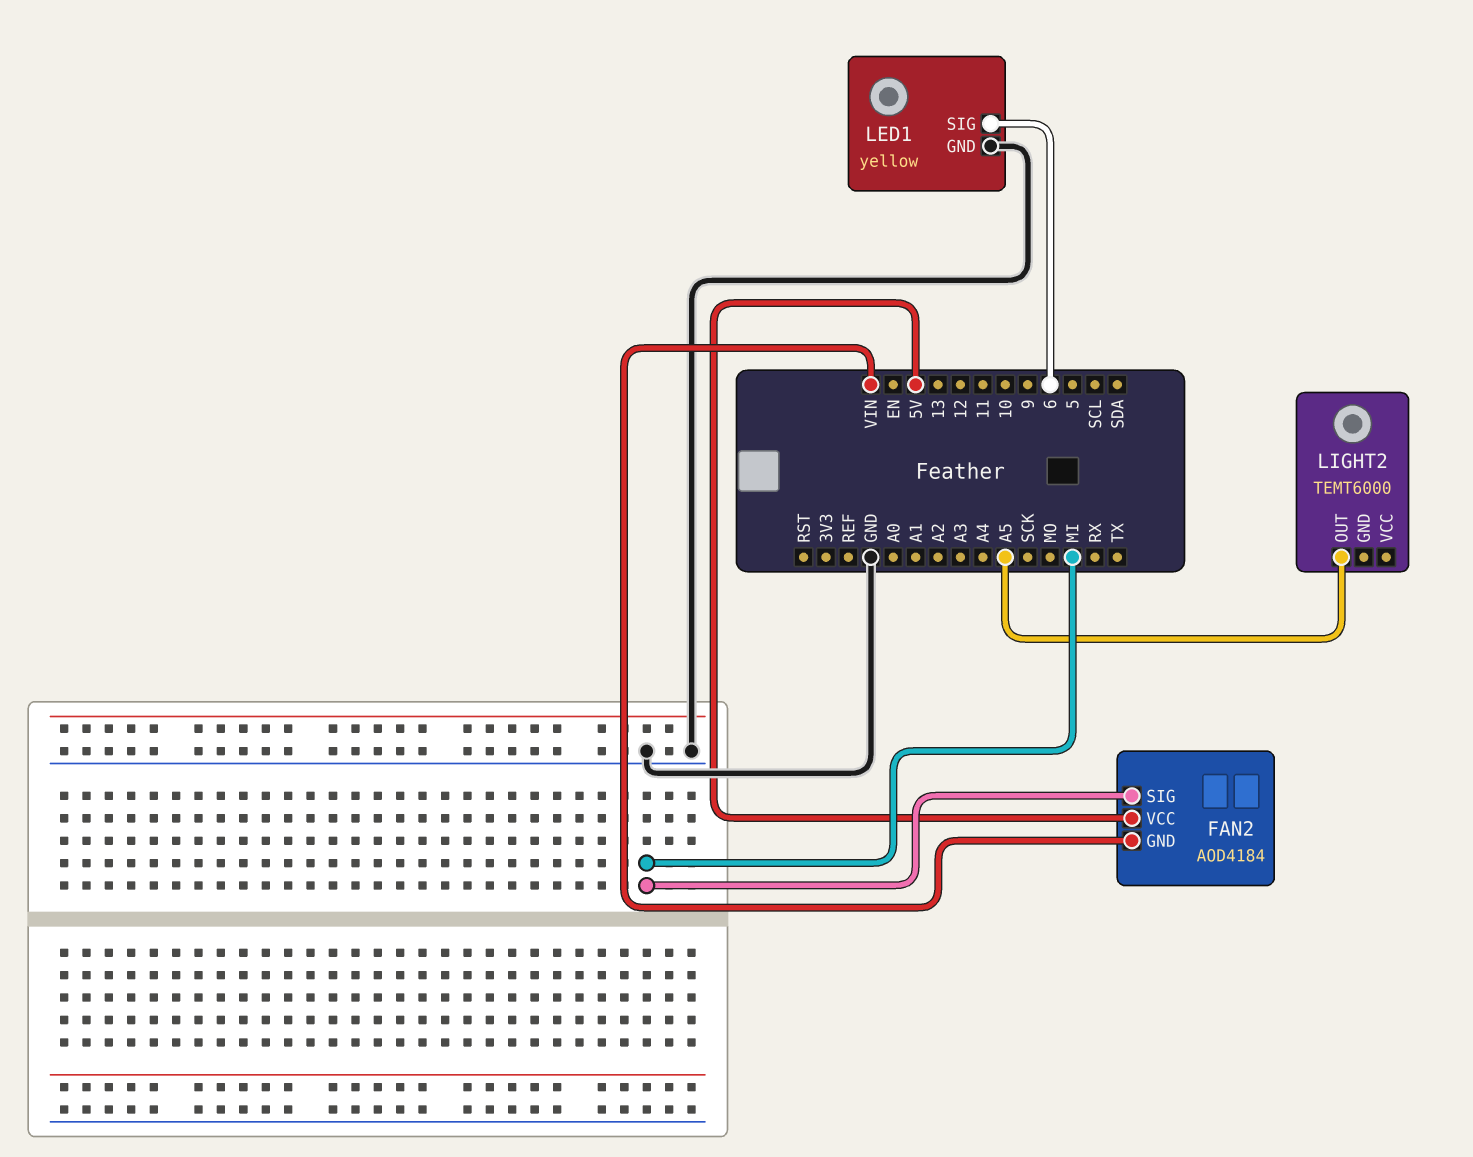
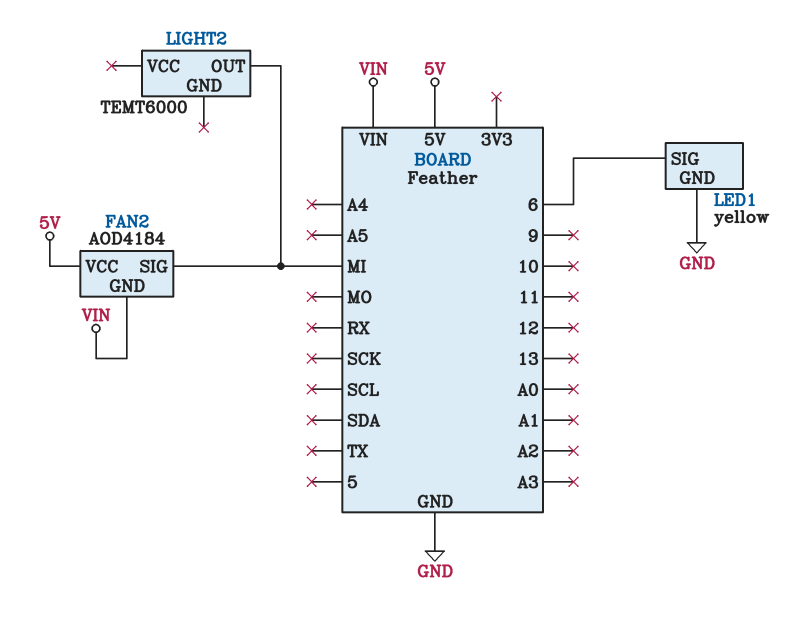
LIGHT2 pin OUT: A5 -> MI

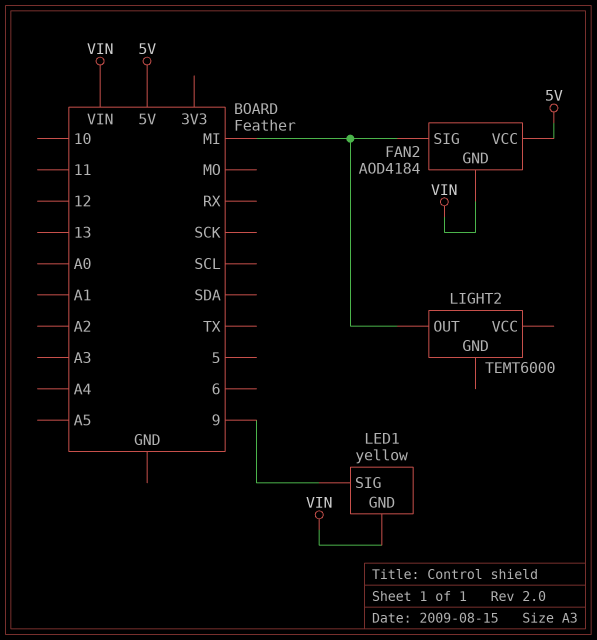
LED1 pin GND: GND -> VIN
LED1 pin SIG: 6 -> 9

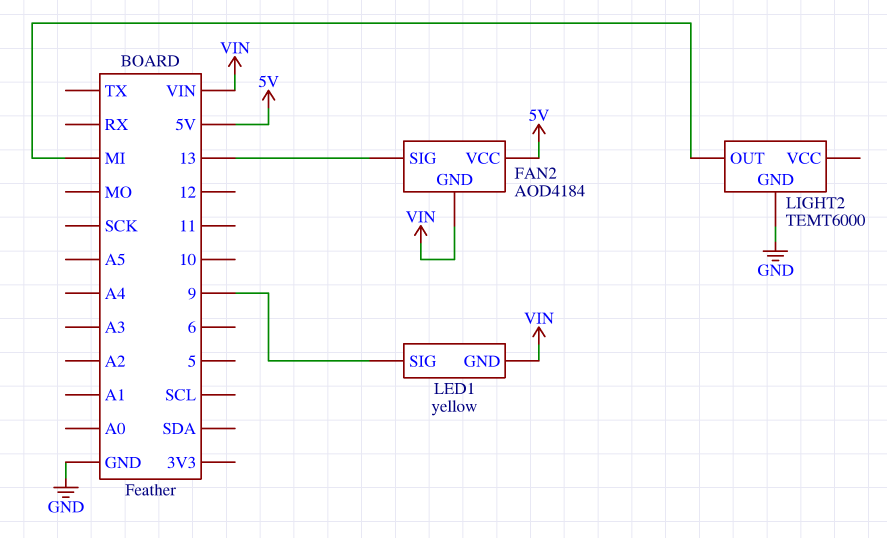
FAN2 pin SIG: MI -> 13
LIGHT2 pin GND: none -> GND

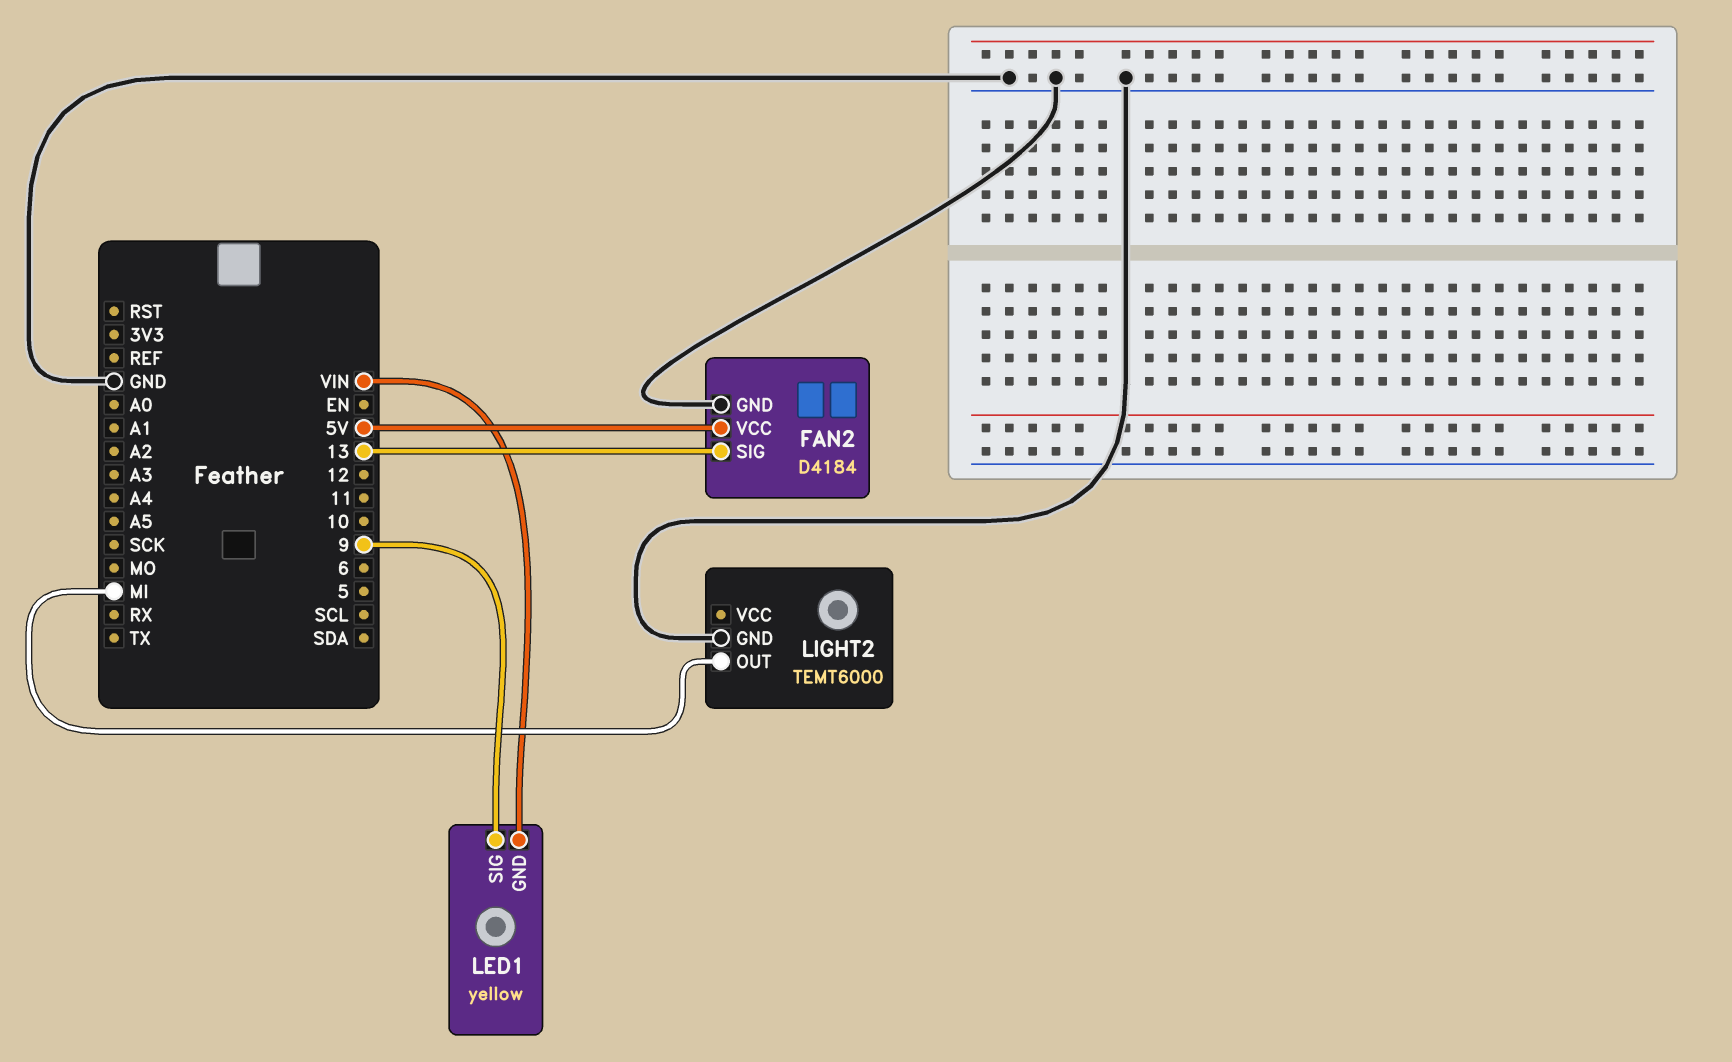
FAN2: AOD4184 -> D4184
FAN2 pin GND: VIN -> GND

